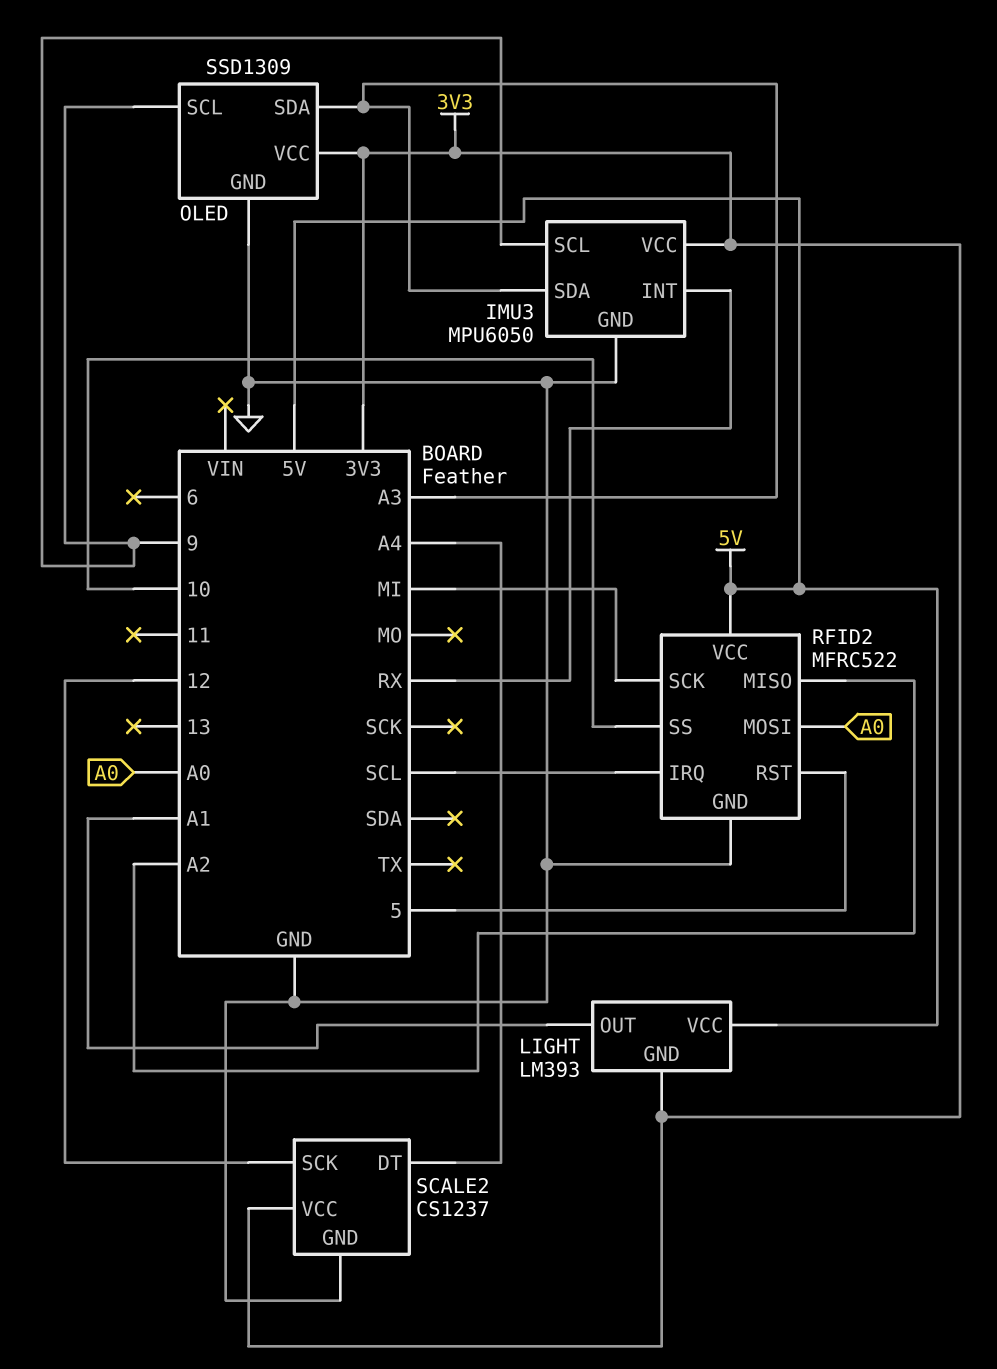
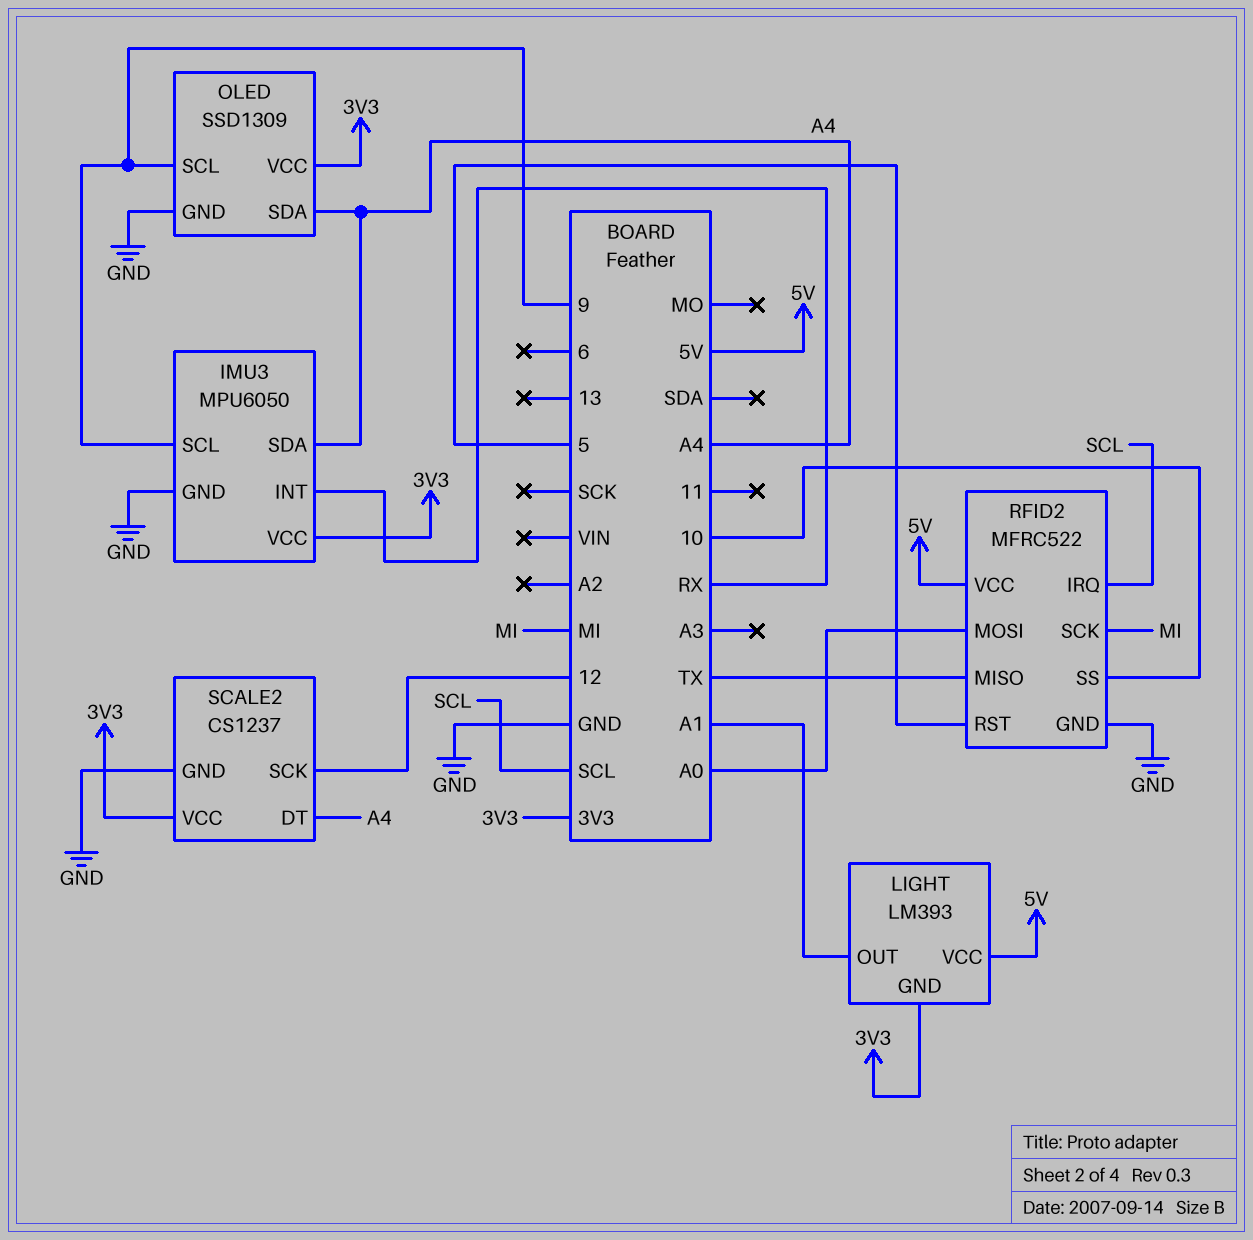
IMU3 pin SDA: A3 -> A4
OLED pin SDA: A3 -> A4
RFID2 pin MISO: A2 -> TX

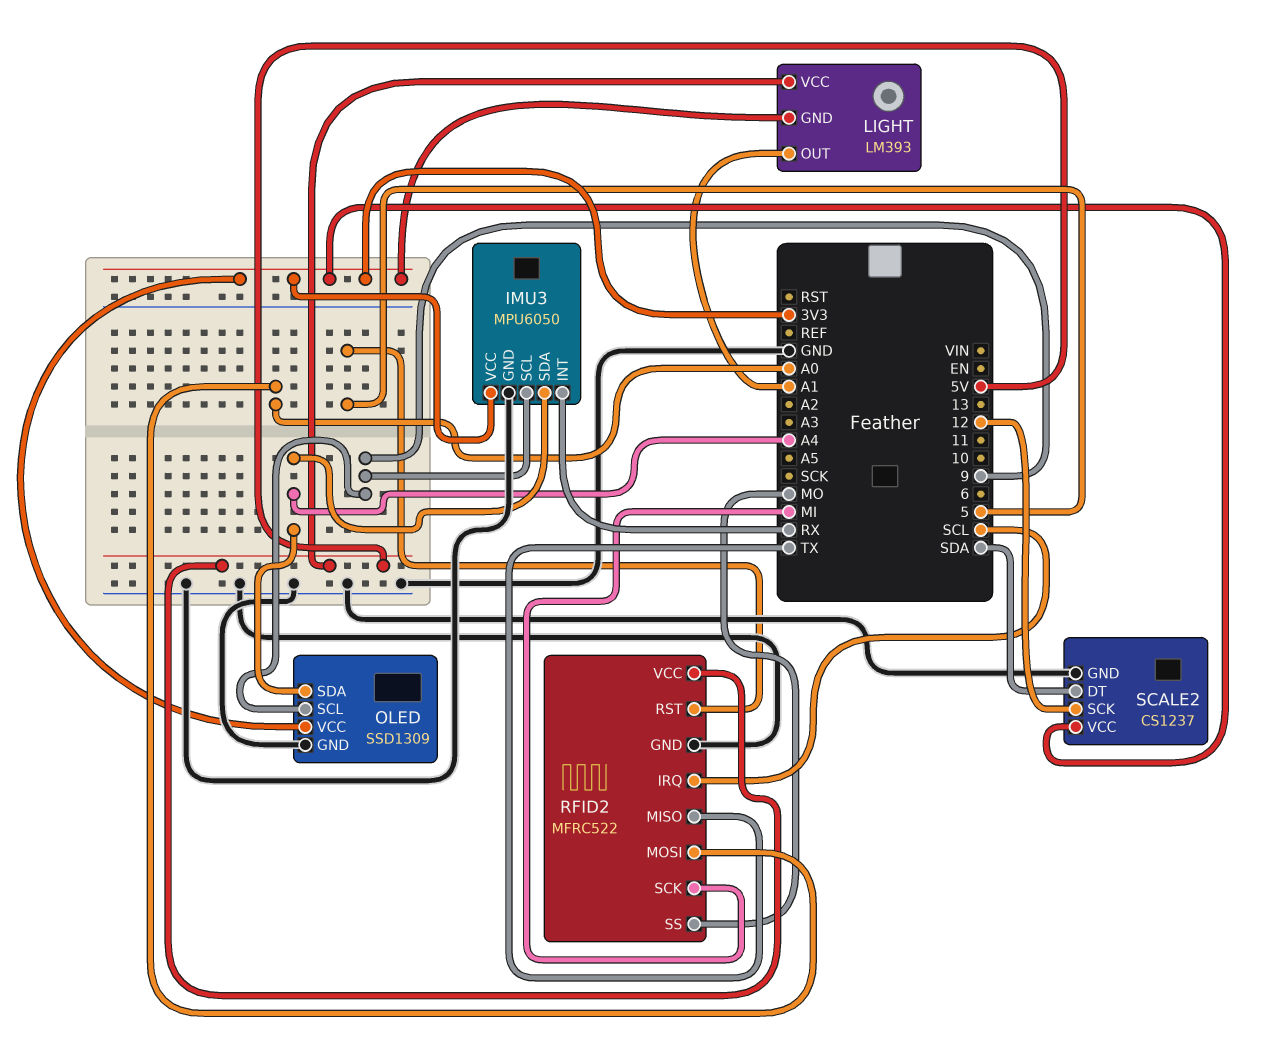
RFID2 pin SS: 10 -> MO
SCALE2 pin DT: A4 -> SDA

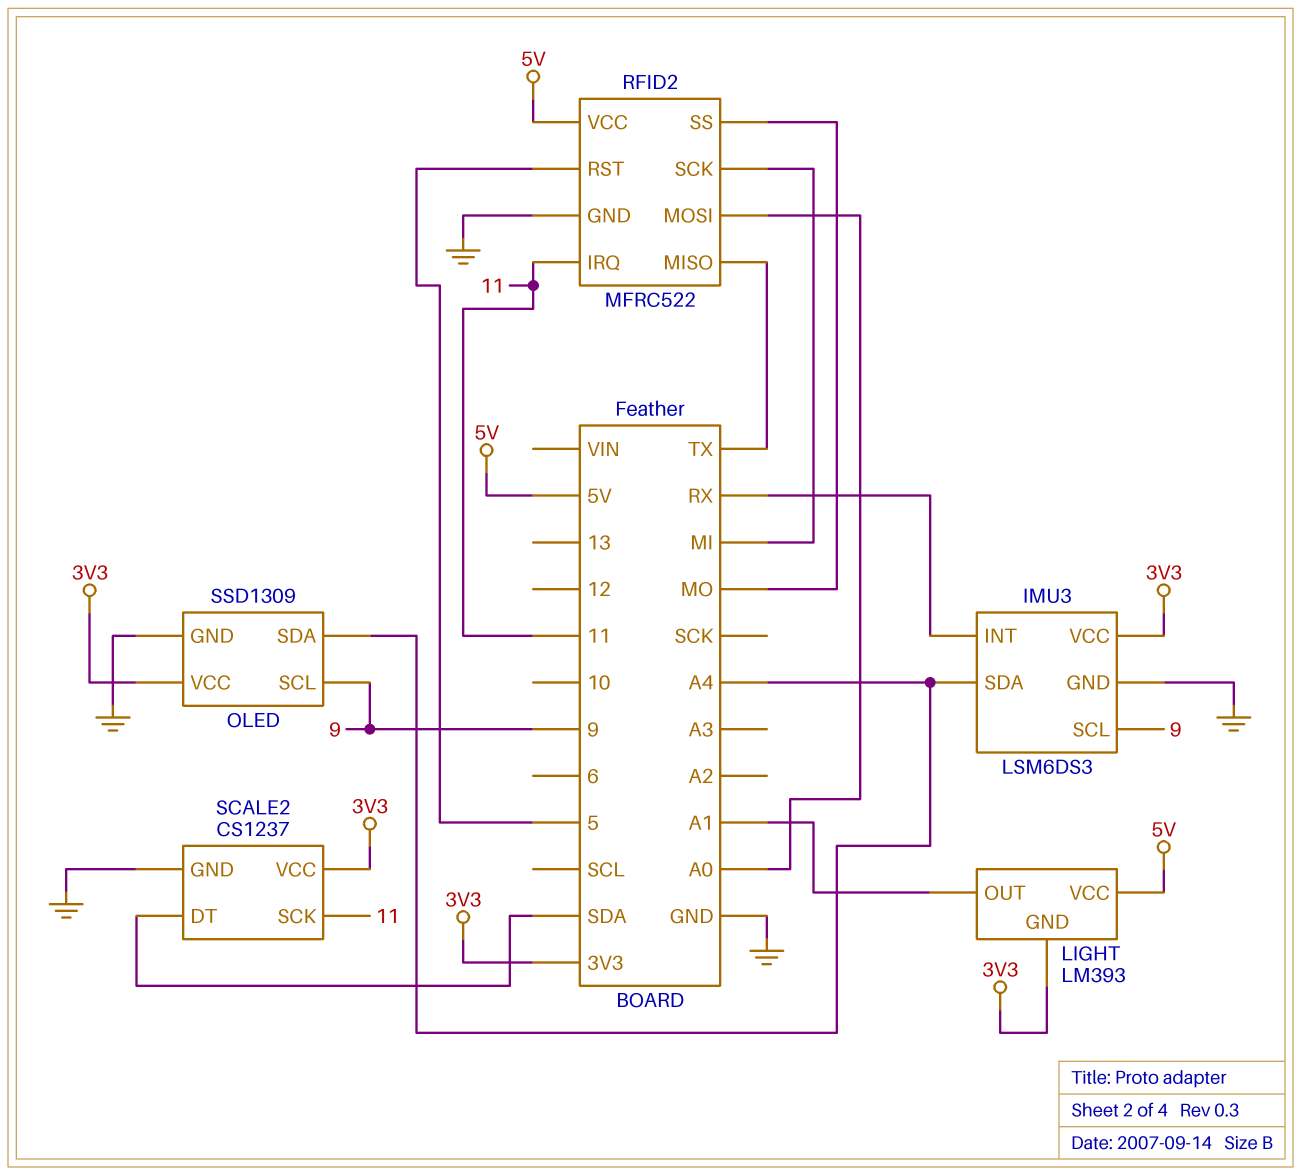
IMU3: MPU6050 -> LSM6DS3
RFID2 pin IRQ: SCL -> 11
SCALE2 pin SCK: 12 -> 11

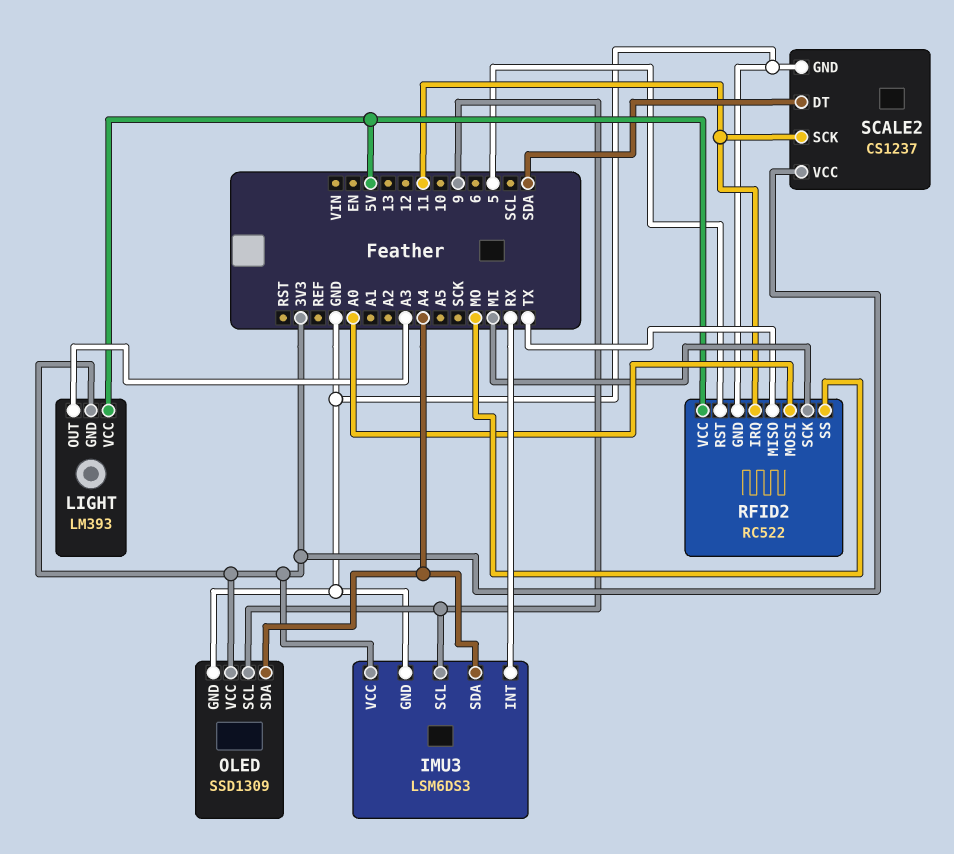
LIGHT pin OUT: A1 -> A3
RFID2: MFRC522 -> RC522

